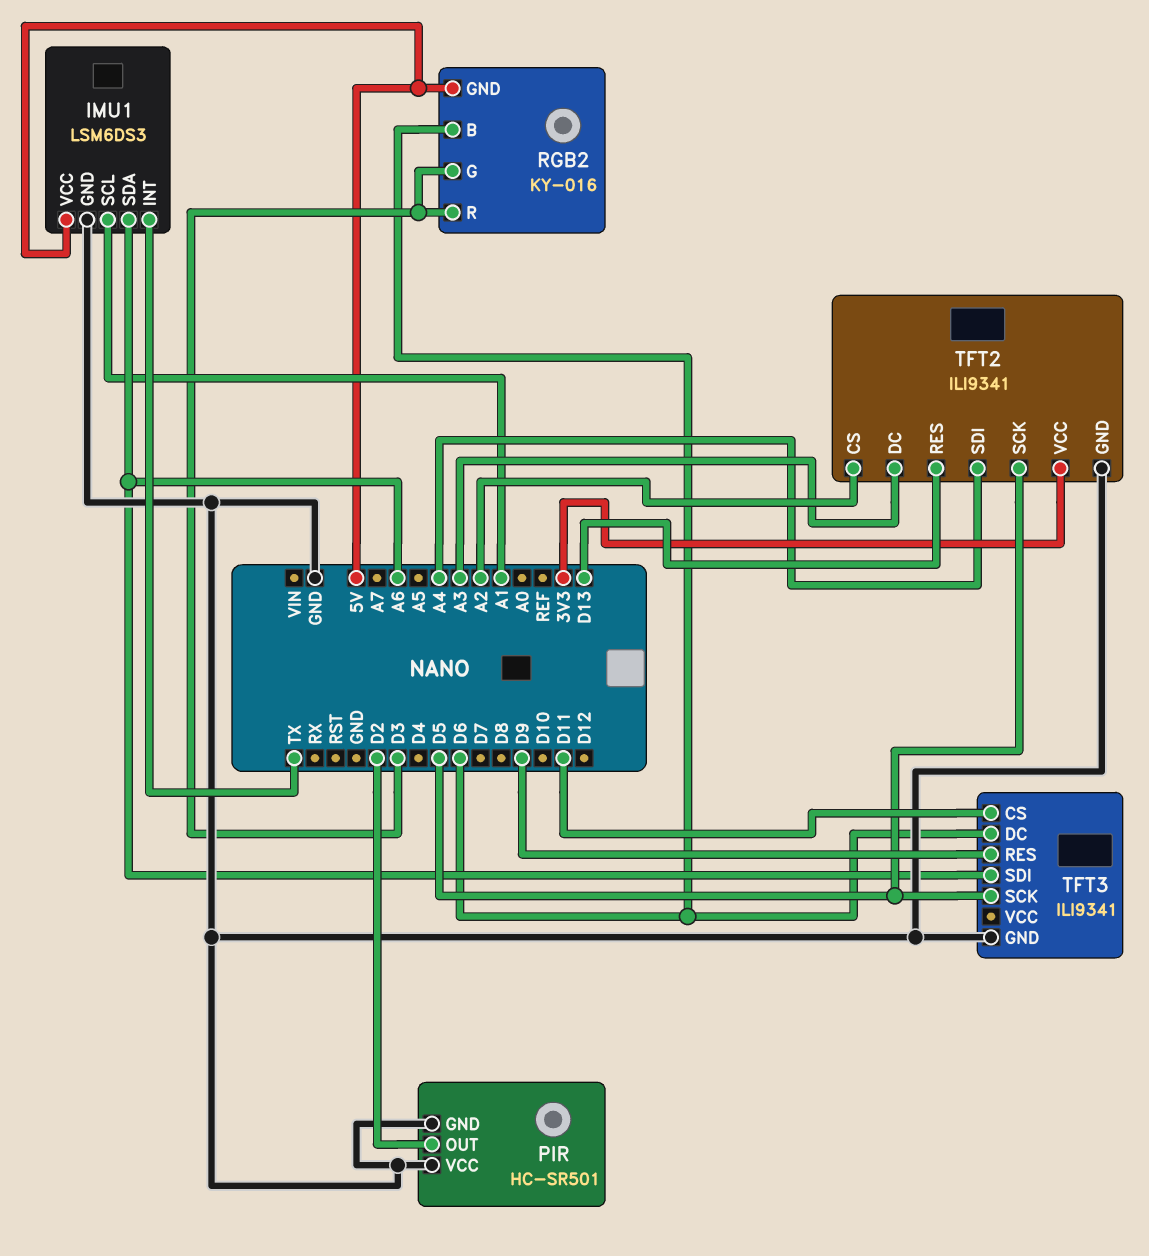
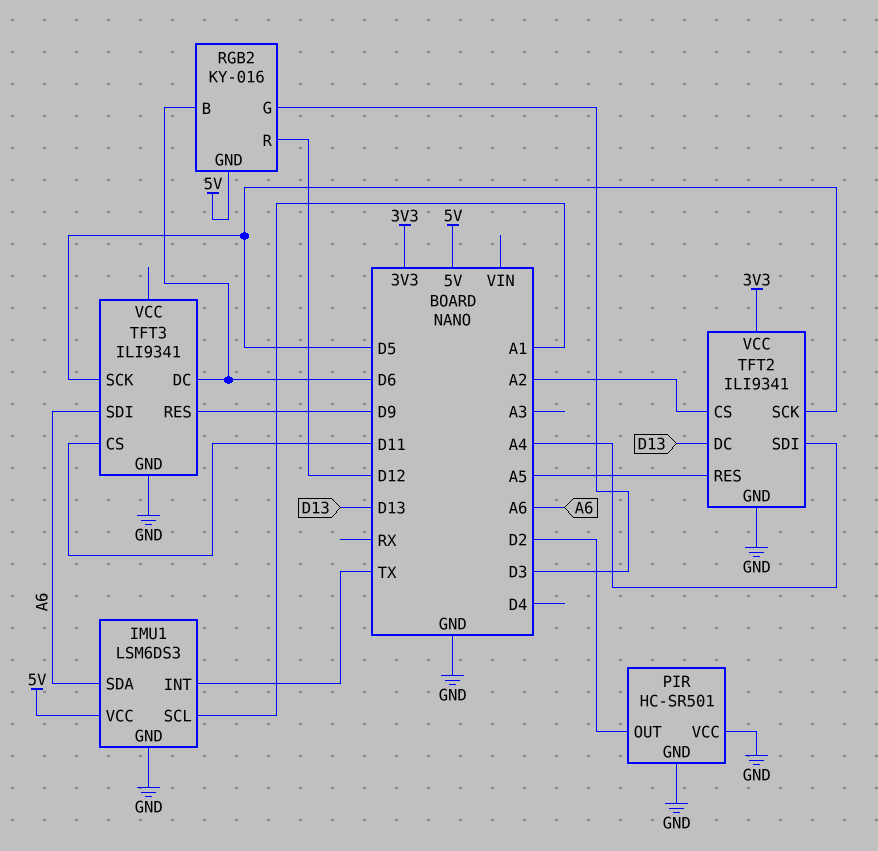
RGB2 pin R: D3 -> D12
TFT2 pin DC: A3 -> D13
TFT2 pin RES: D13 -> A5

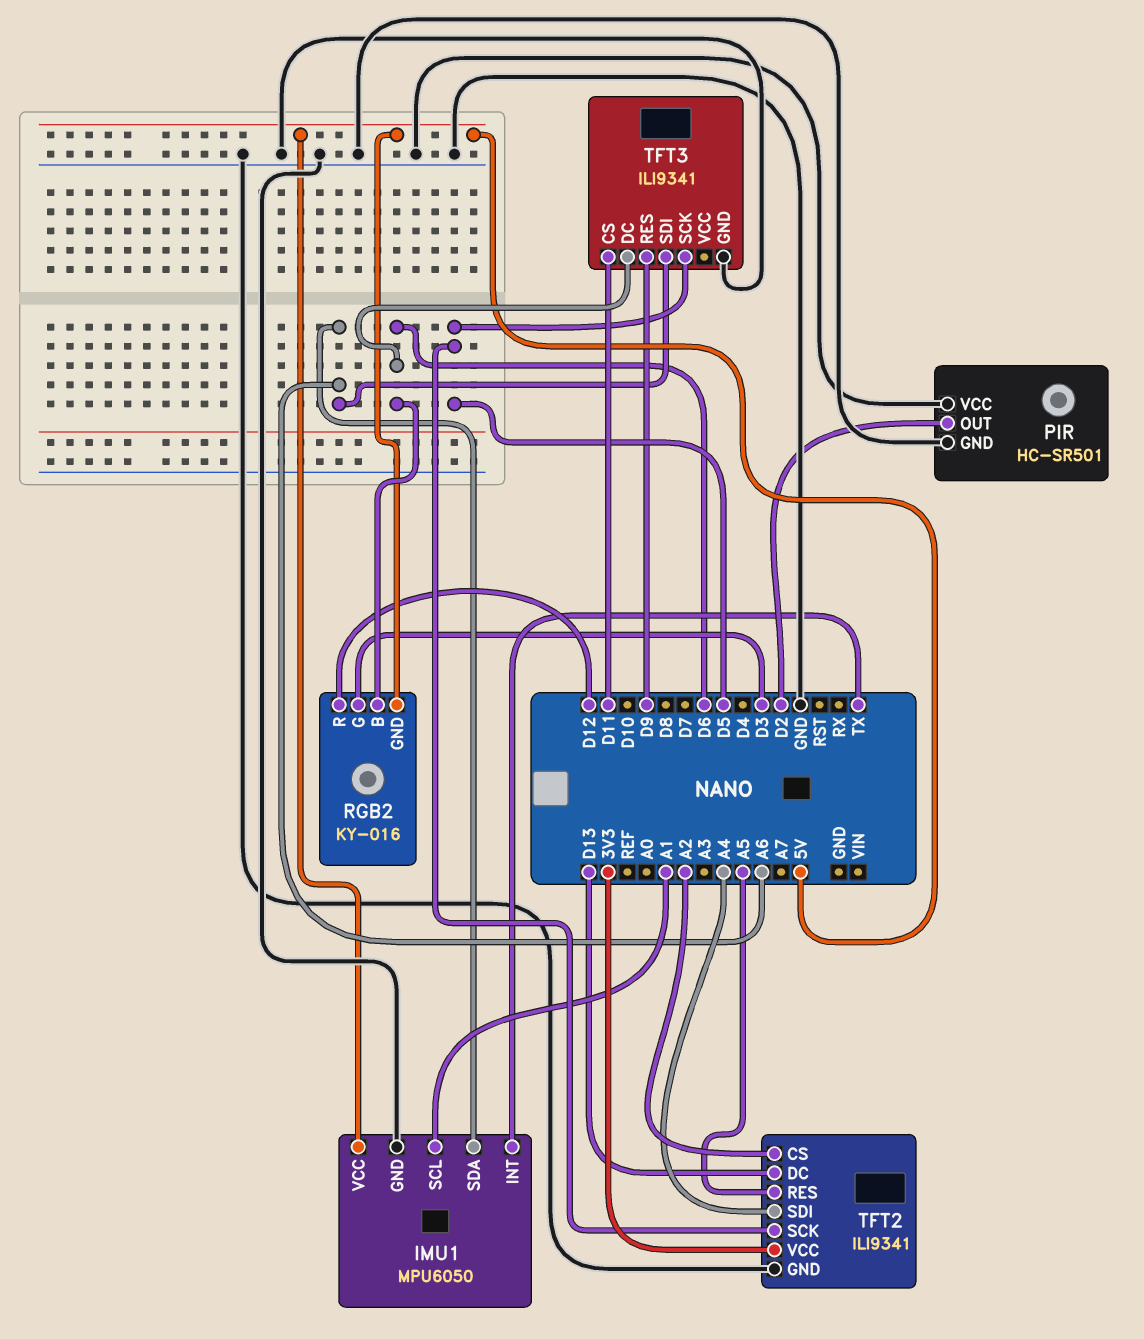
IMU1: LSM6DS3 -> MPU6050

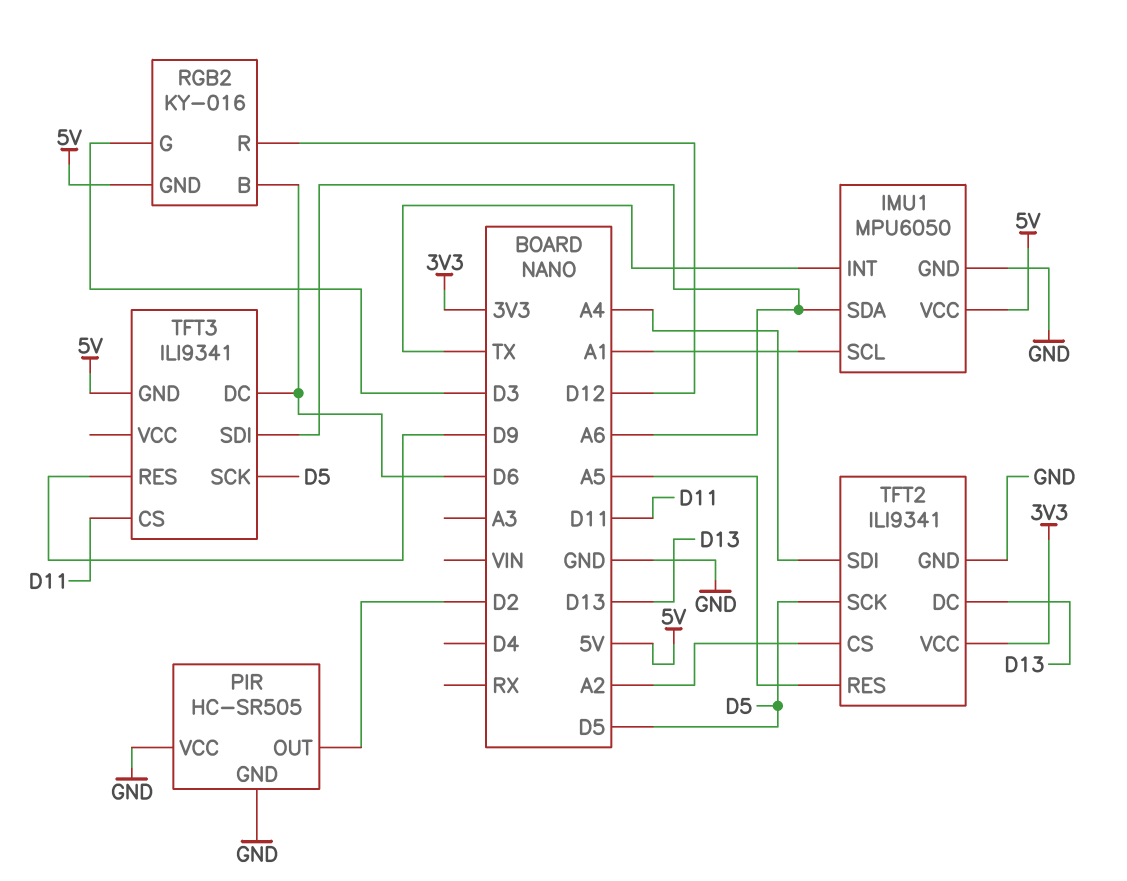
PIR: HC-SR501 -> HC-SR505
TFT3 pin GND: GND -> 5V

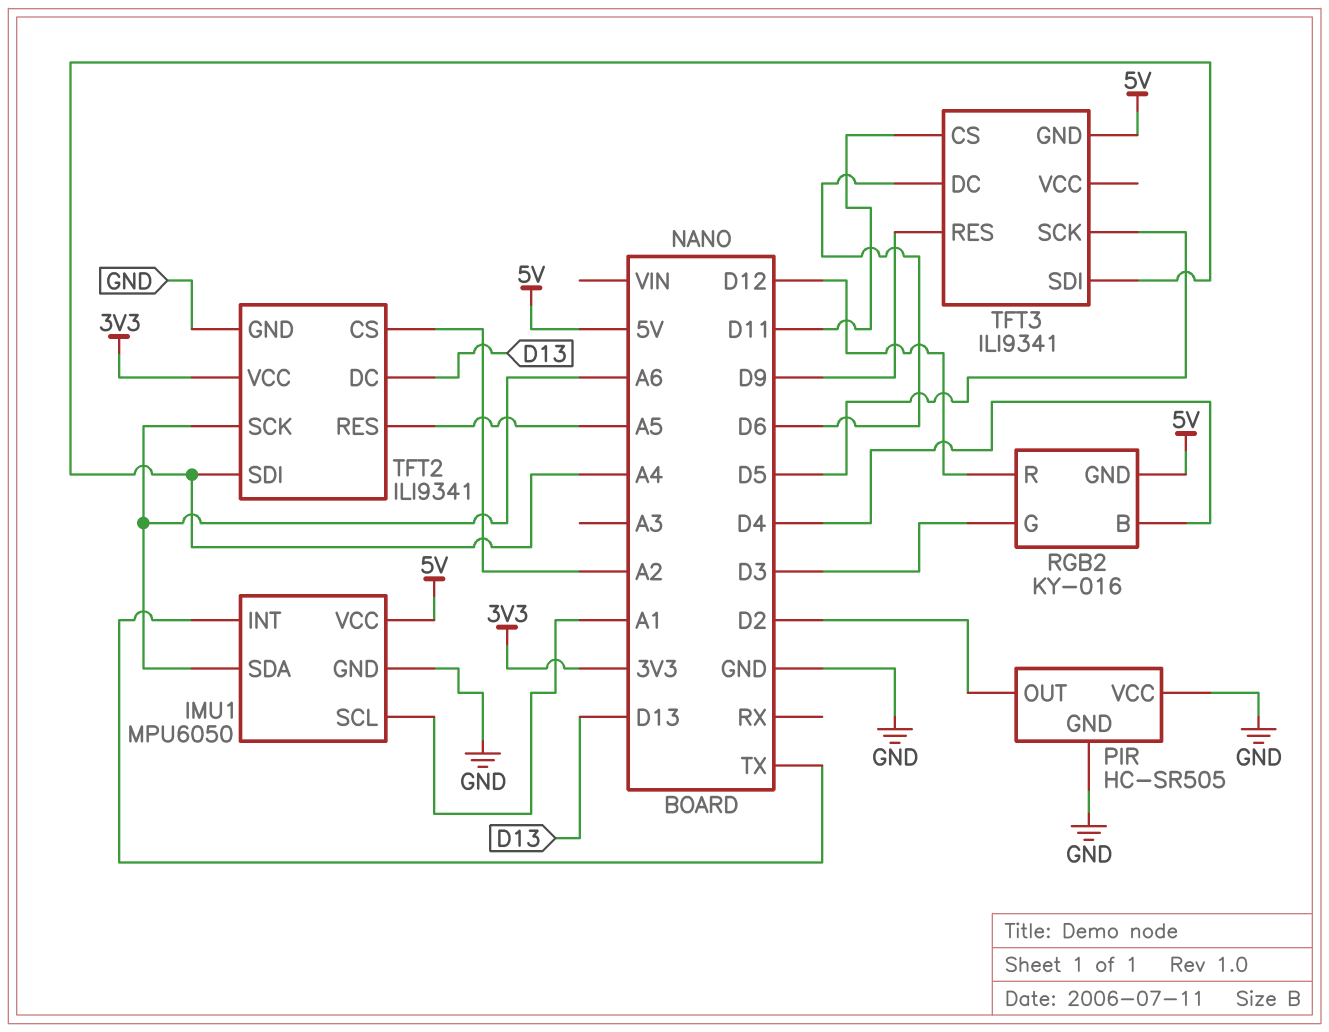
RGB2 pin B: D6 -> D4
TFT2 pin SCK: D5 -> A6
TFT3 pin SDI: A6 -> A4

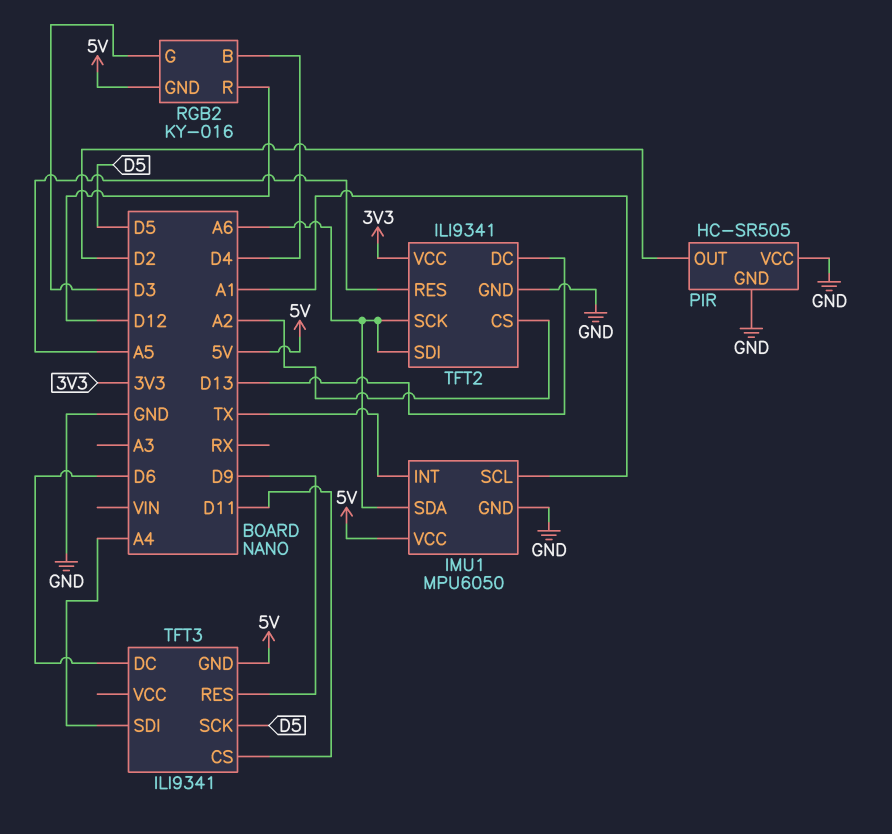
TFT2 pin SDI: A4 -> A6

